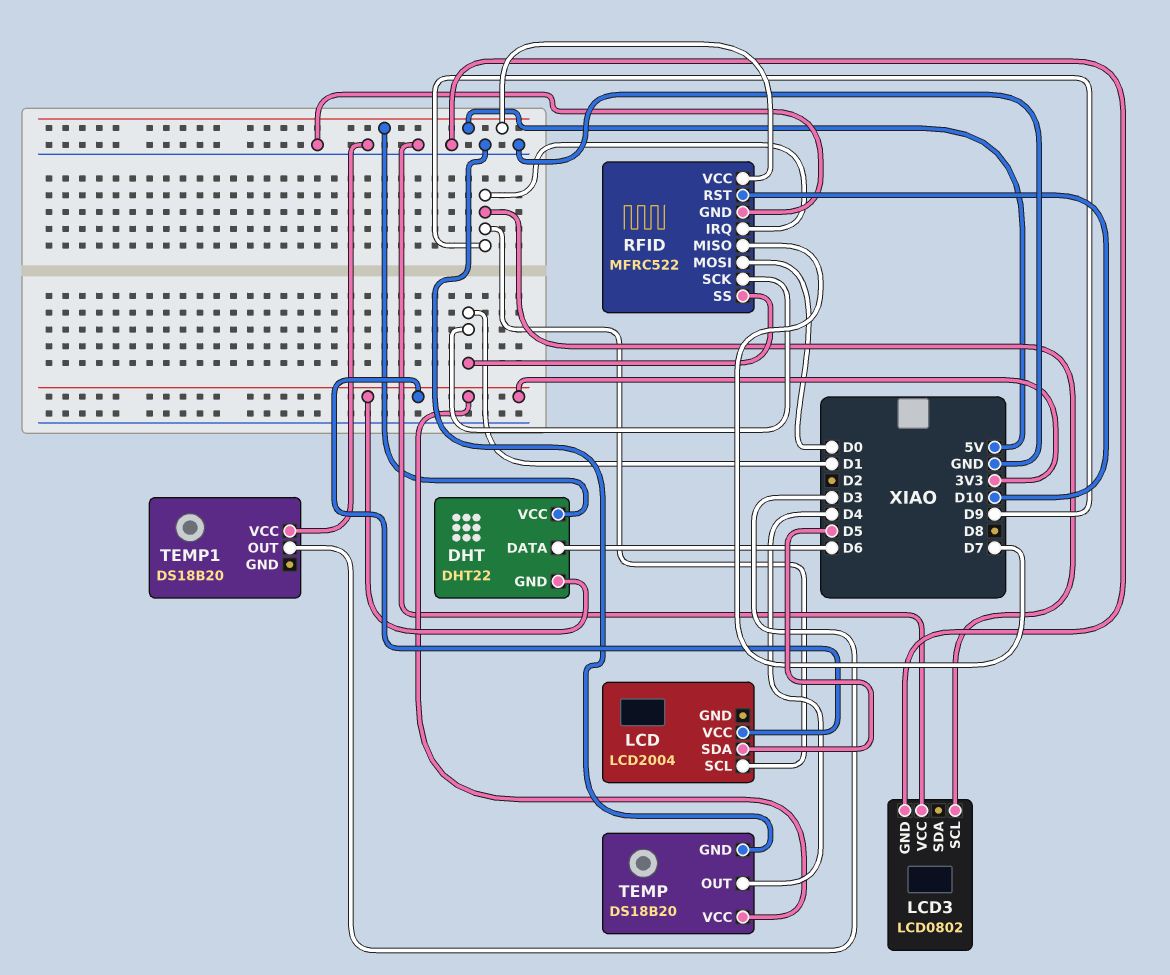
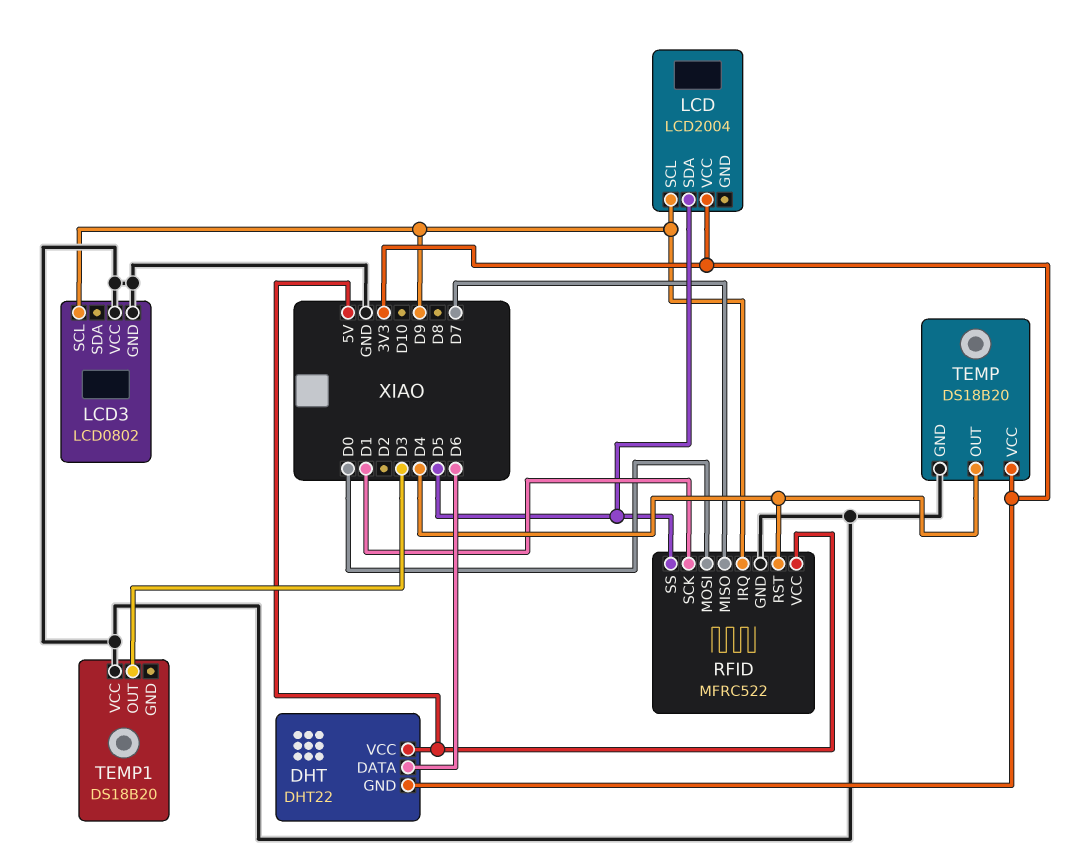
RFID pin RST: D10 -> D4
RFID pin SS: D1 -> D5

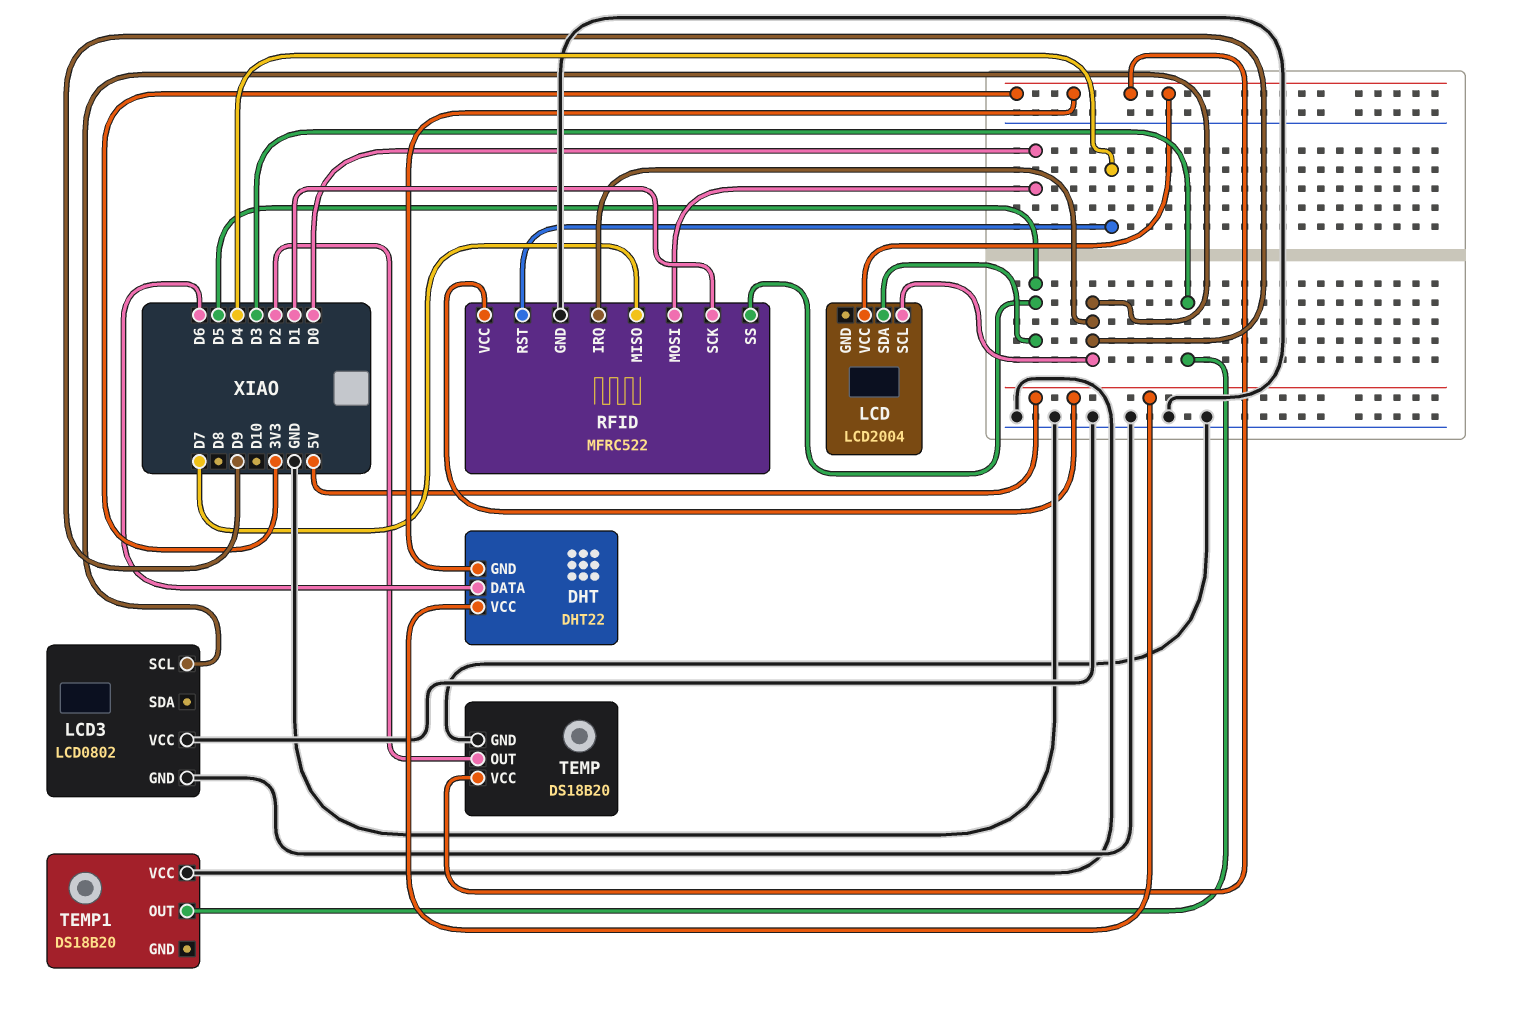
TEMP pin OUT: D4 -> D2

